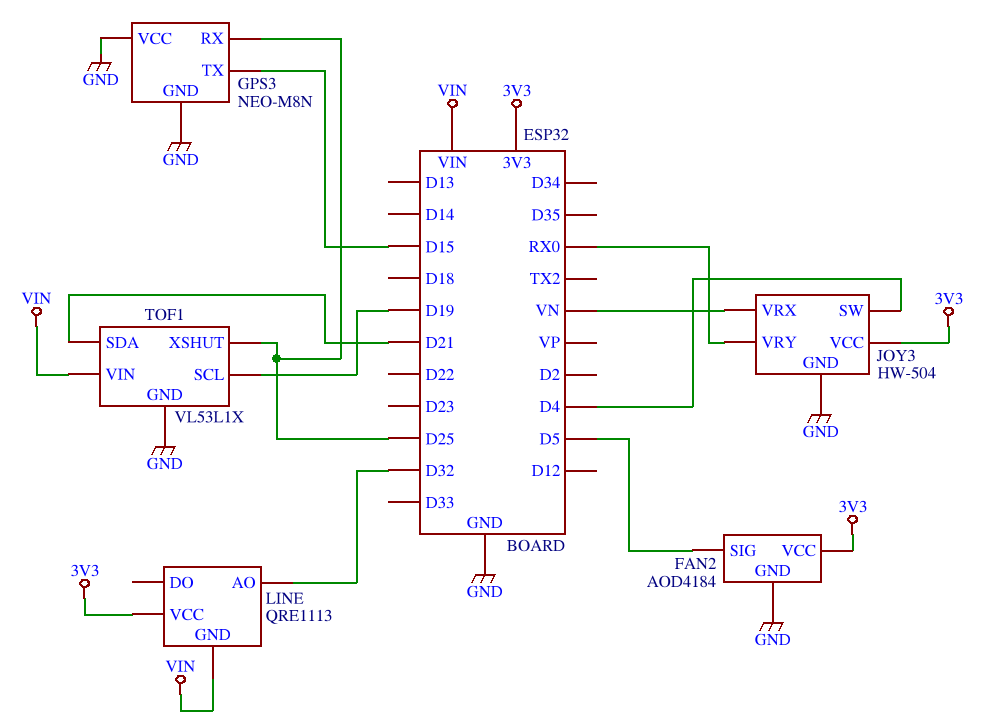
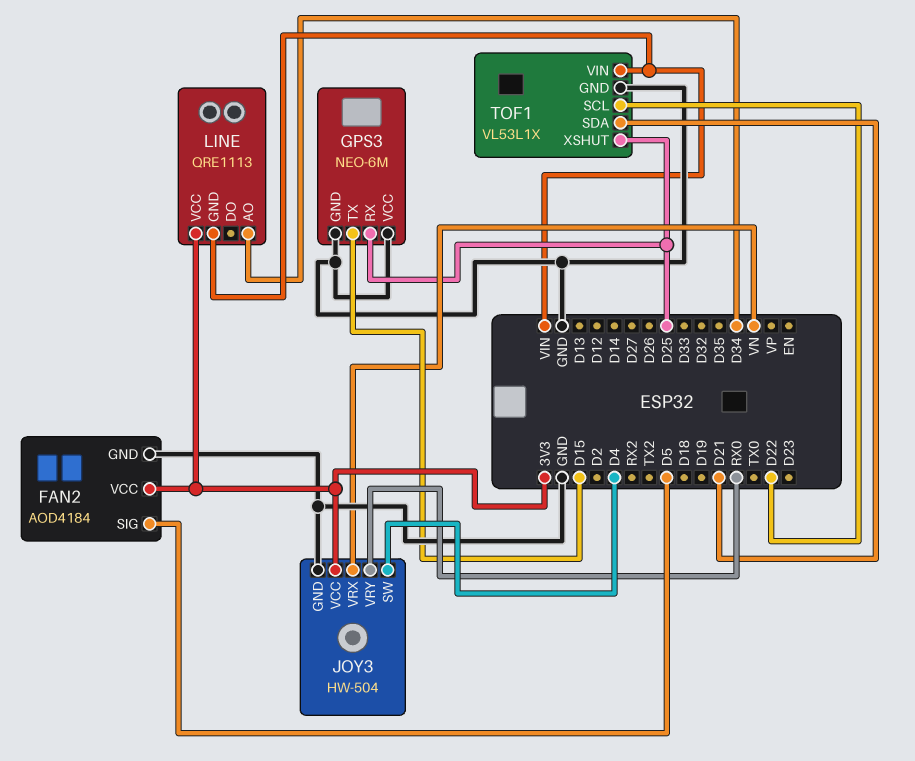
GPS3: NEO-M8N -> NEO-6M
LINE pin AO: D32 -> D34
TOF1 pin SCL: D19 -> D22

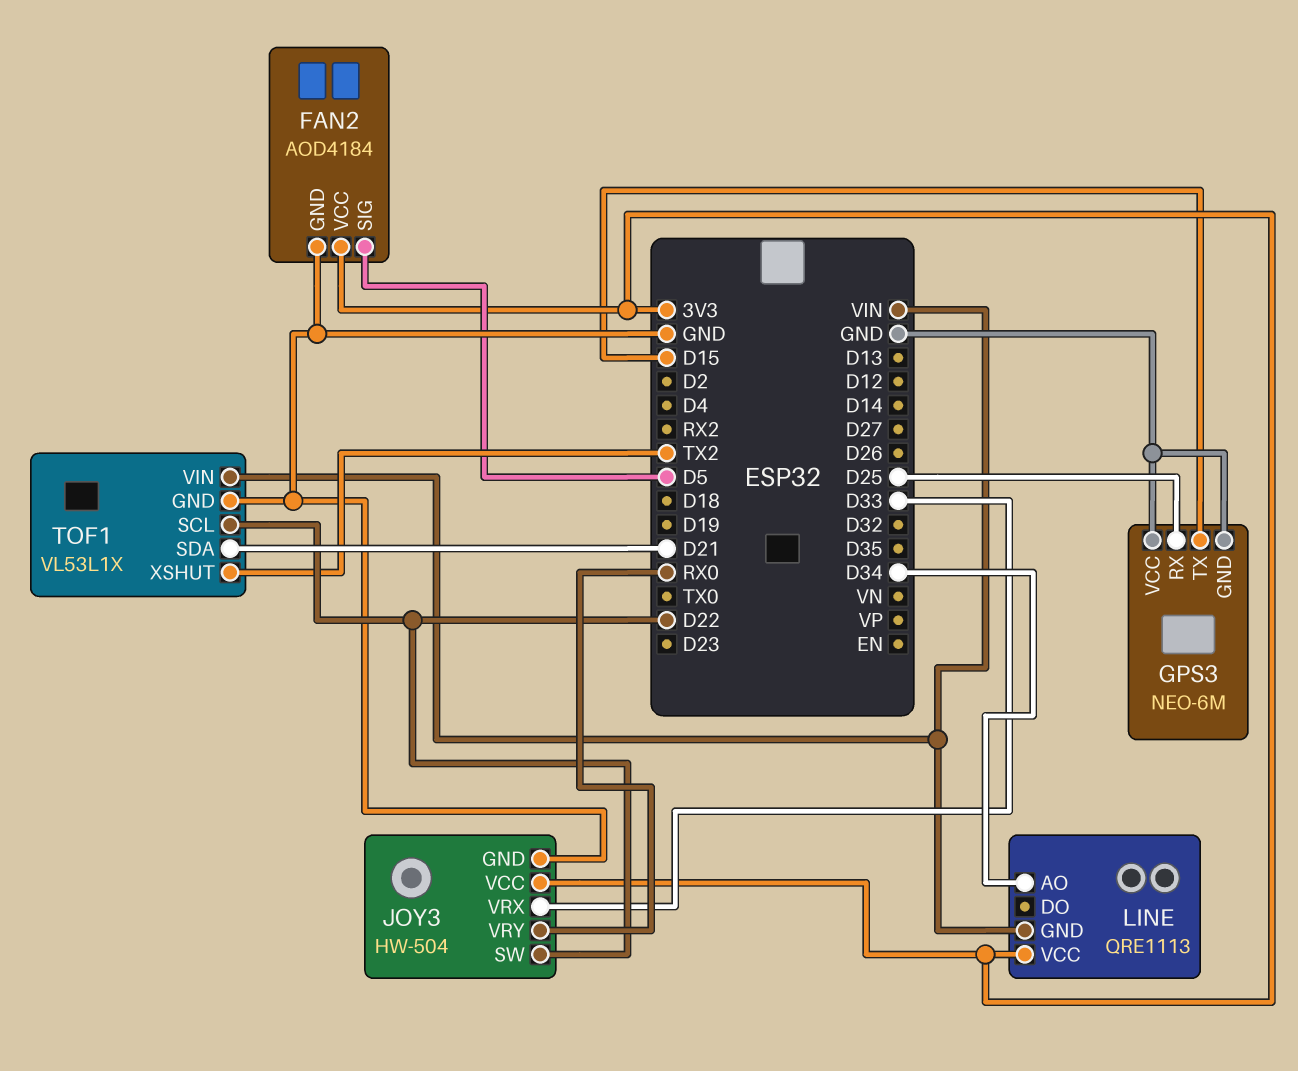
JOY3 pin SW: D4 -> D22
JOY3 pin VRX: VN -> D33
TOF1 pin XSHUT: D25 -> TX2

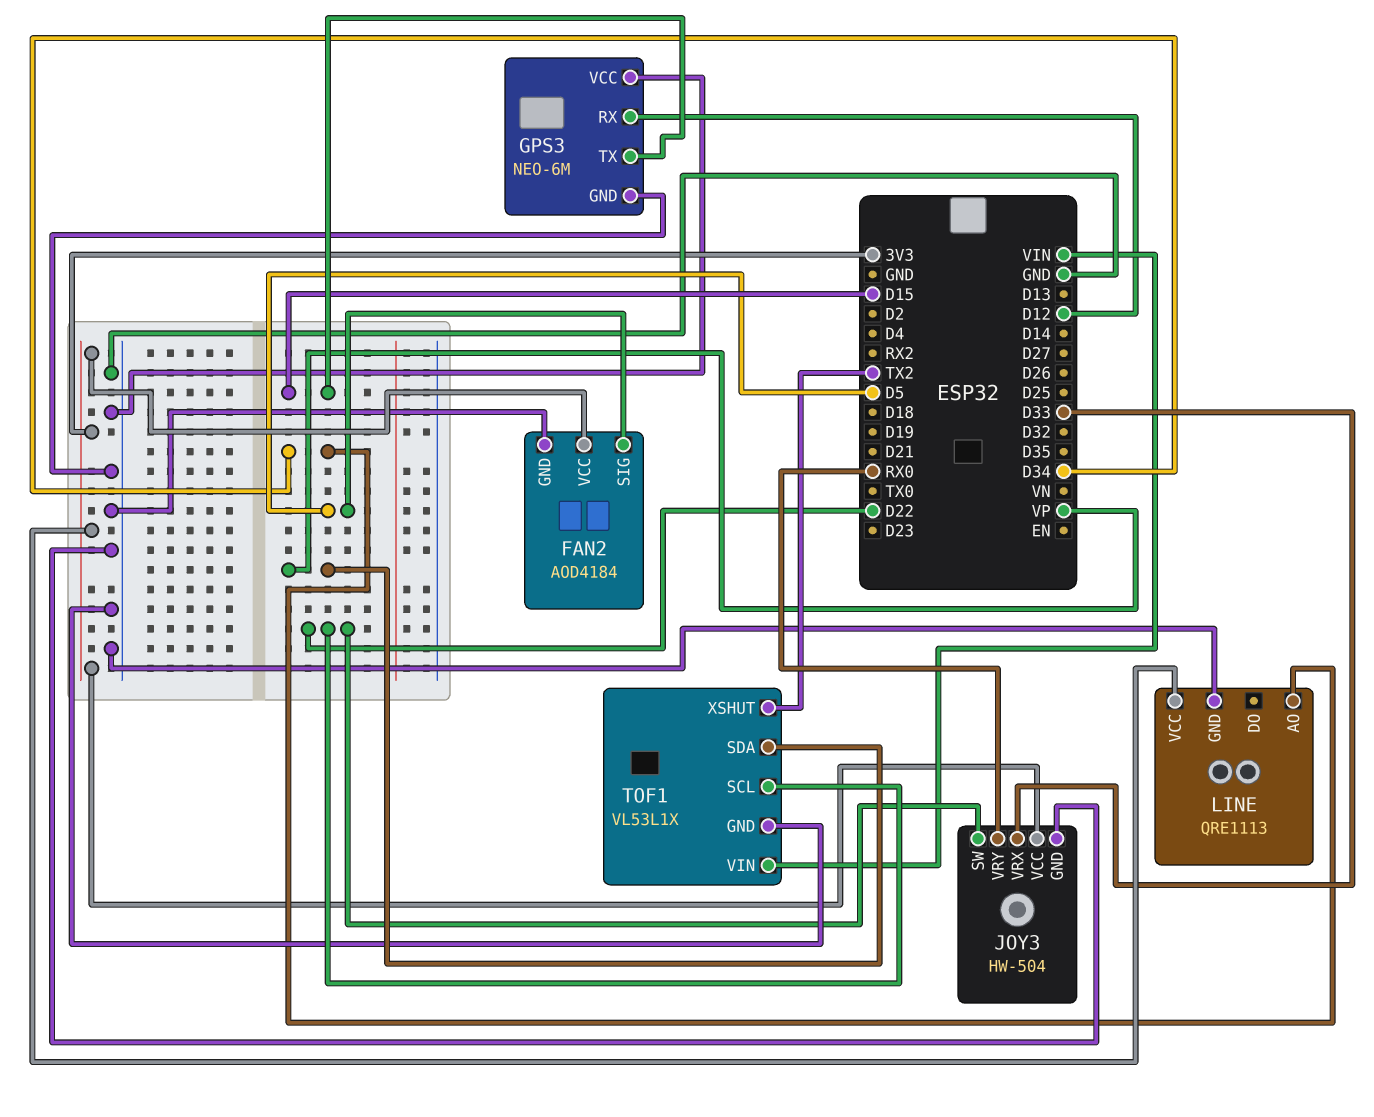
GPS3 pin RX: D25 -> D12
LINE pin GND: VIN -> GND
TOF1 pin SDA: D21 -> VP

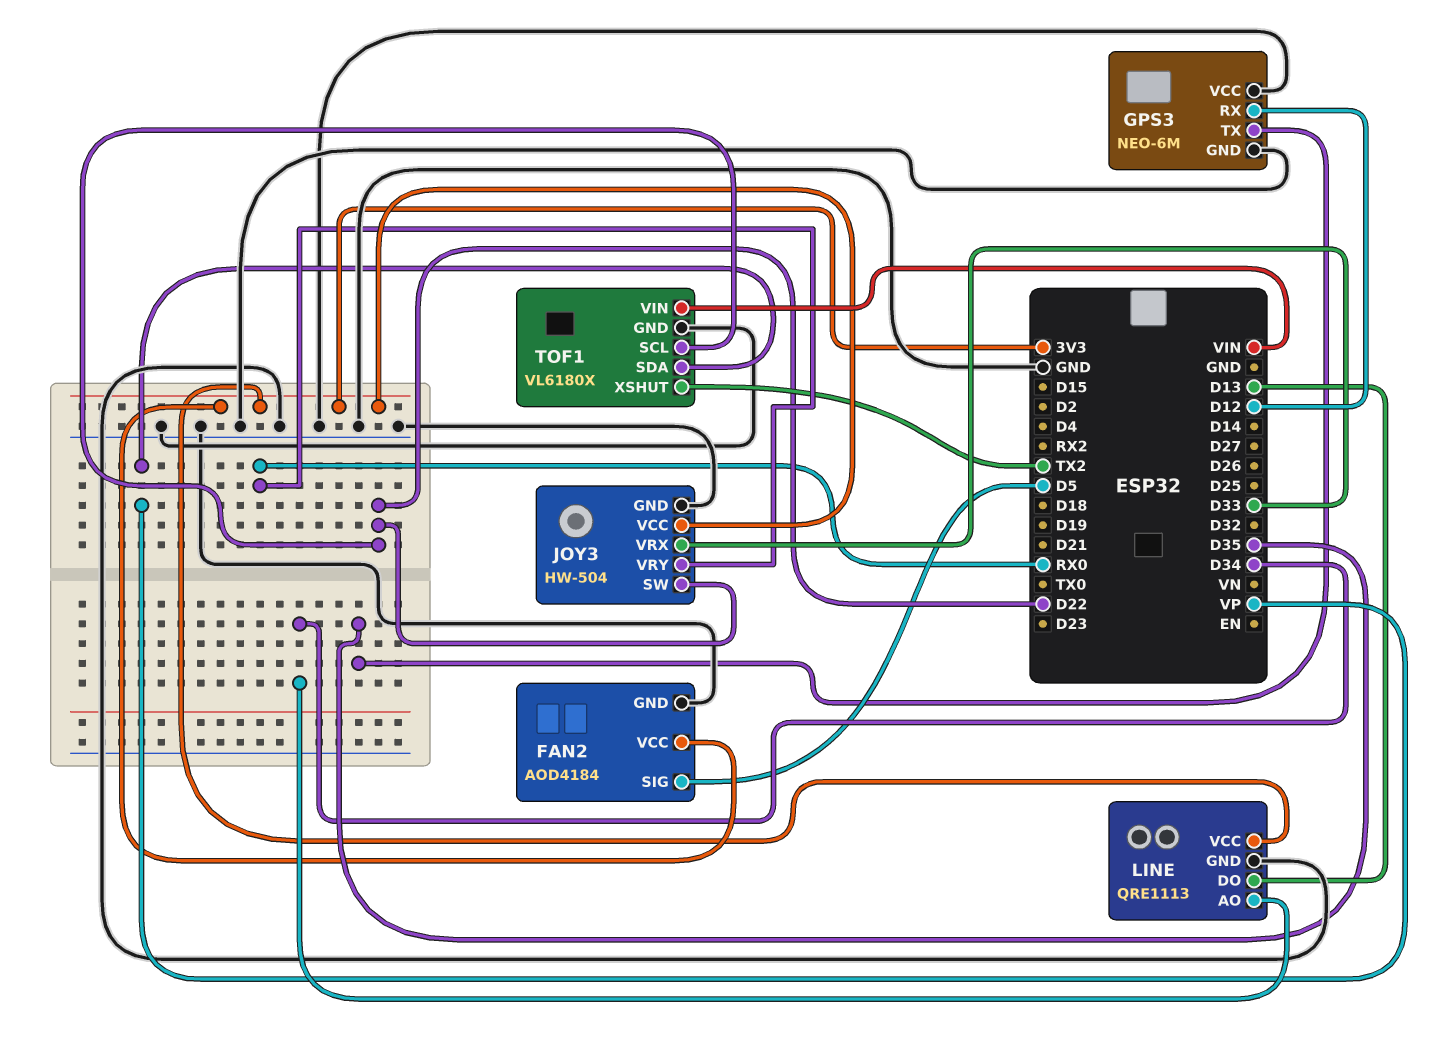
GPS3 pin TX: D15 -> D35
LINE pin DO: none -> D13
TOF1: VL53L1X -> VL6180X

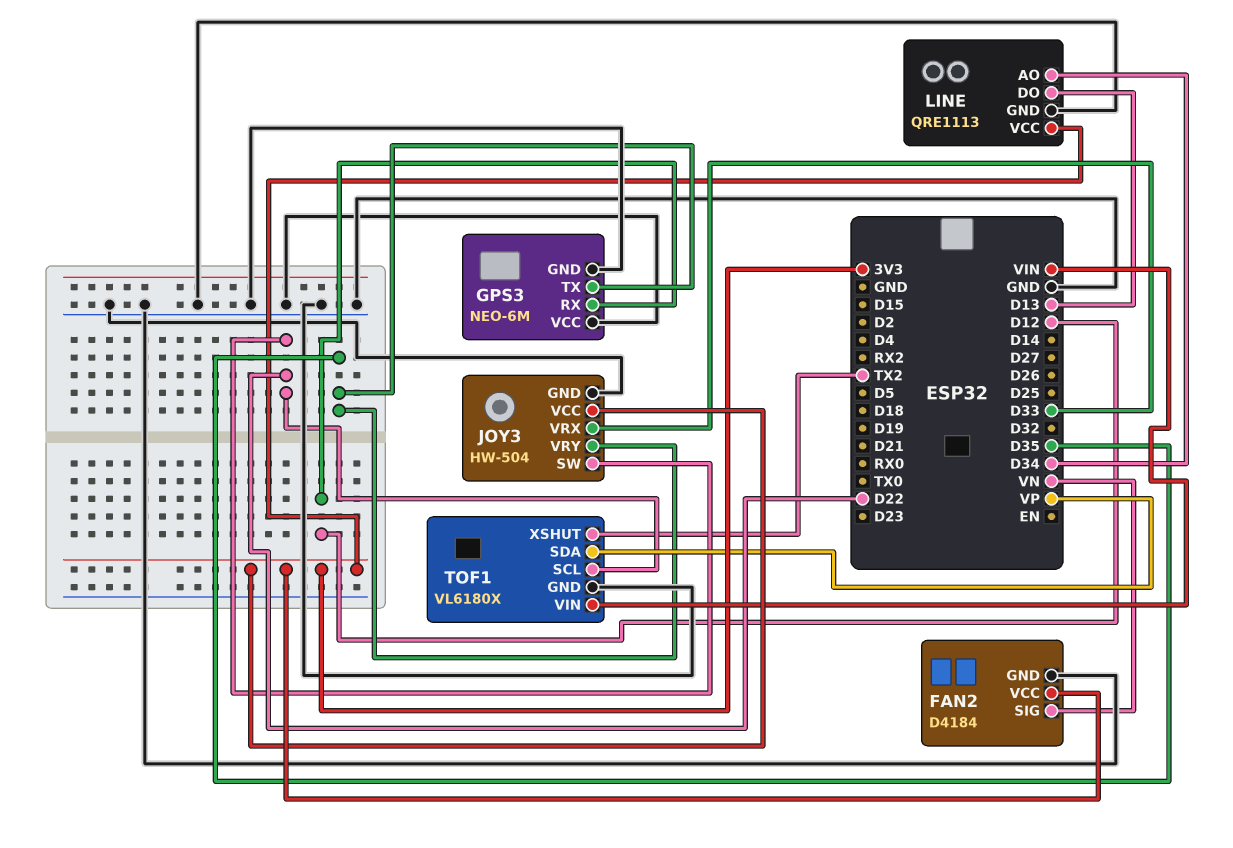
FAN2: AOD4184 -> D4184
FAN2 pin SIG: D5 -> VN
JOY3 pin VRY: RX0 -> D35

